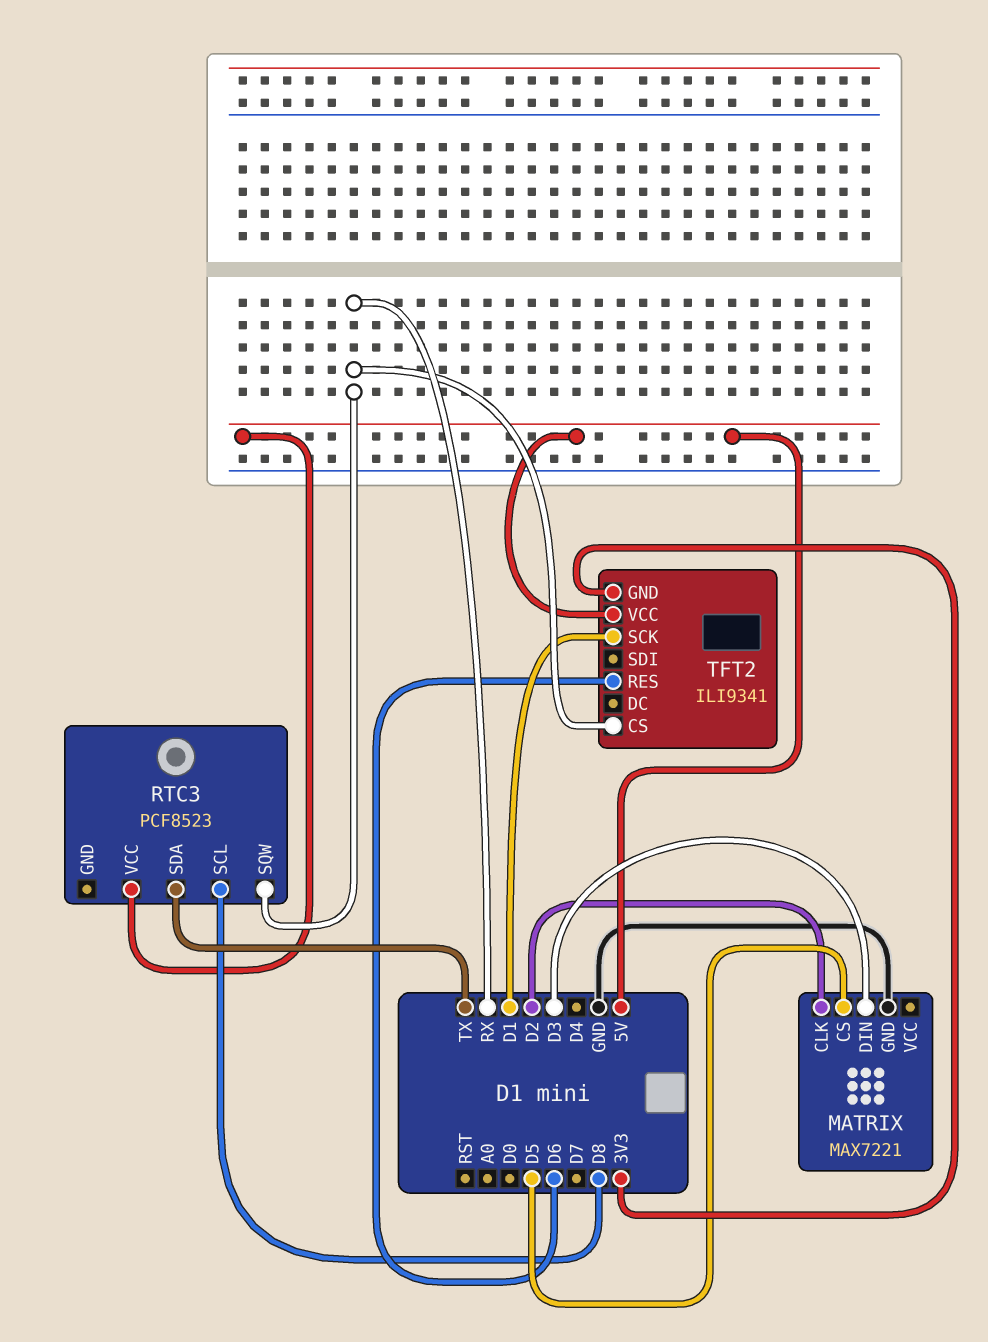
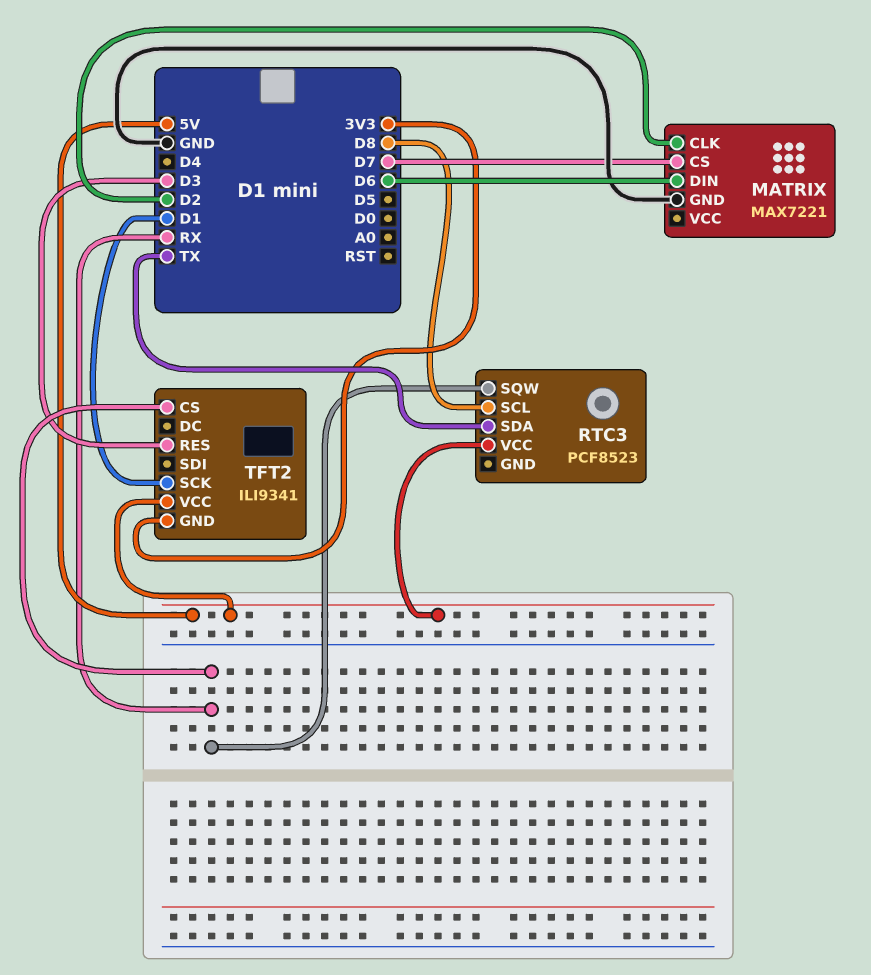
MATRIX pin CS: D5 -> D7
MATRIX pin DIN: D3 -> D6
TFT2 pin RES: D6 -> D3

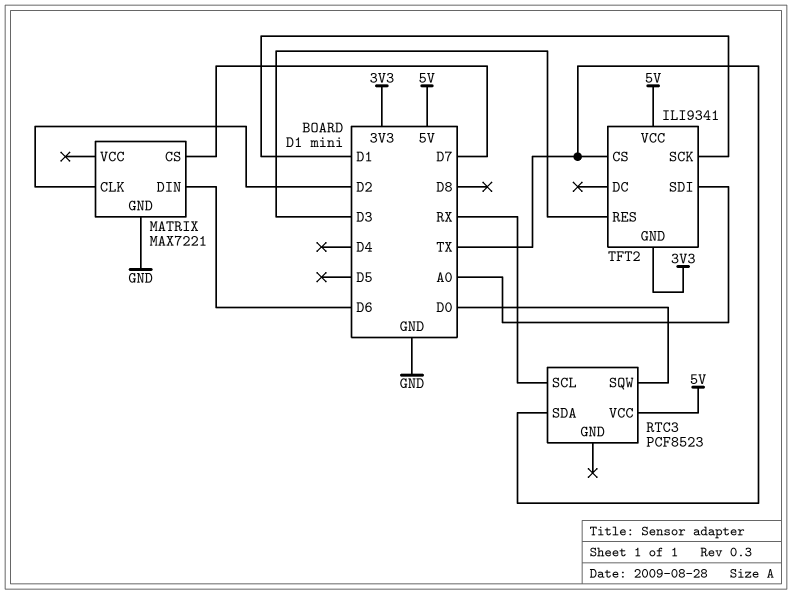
RTC3 pin SCL: D8 -> RX
RTC3 pin SQW: RX -> D0
TFT2 pin CS: RX -> TX
TFT2 pin SDI: none -> A0

